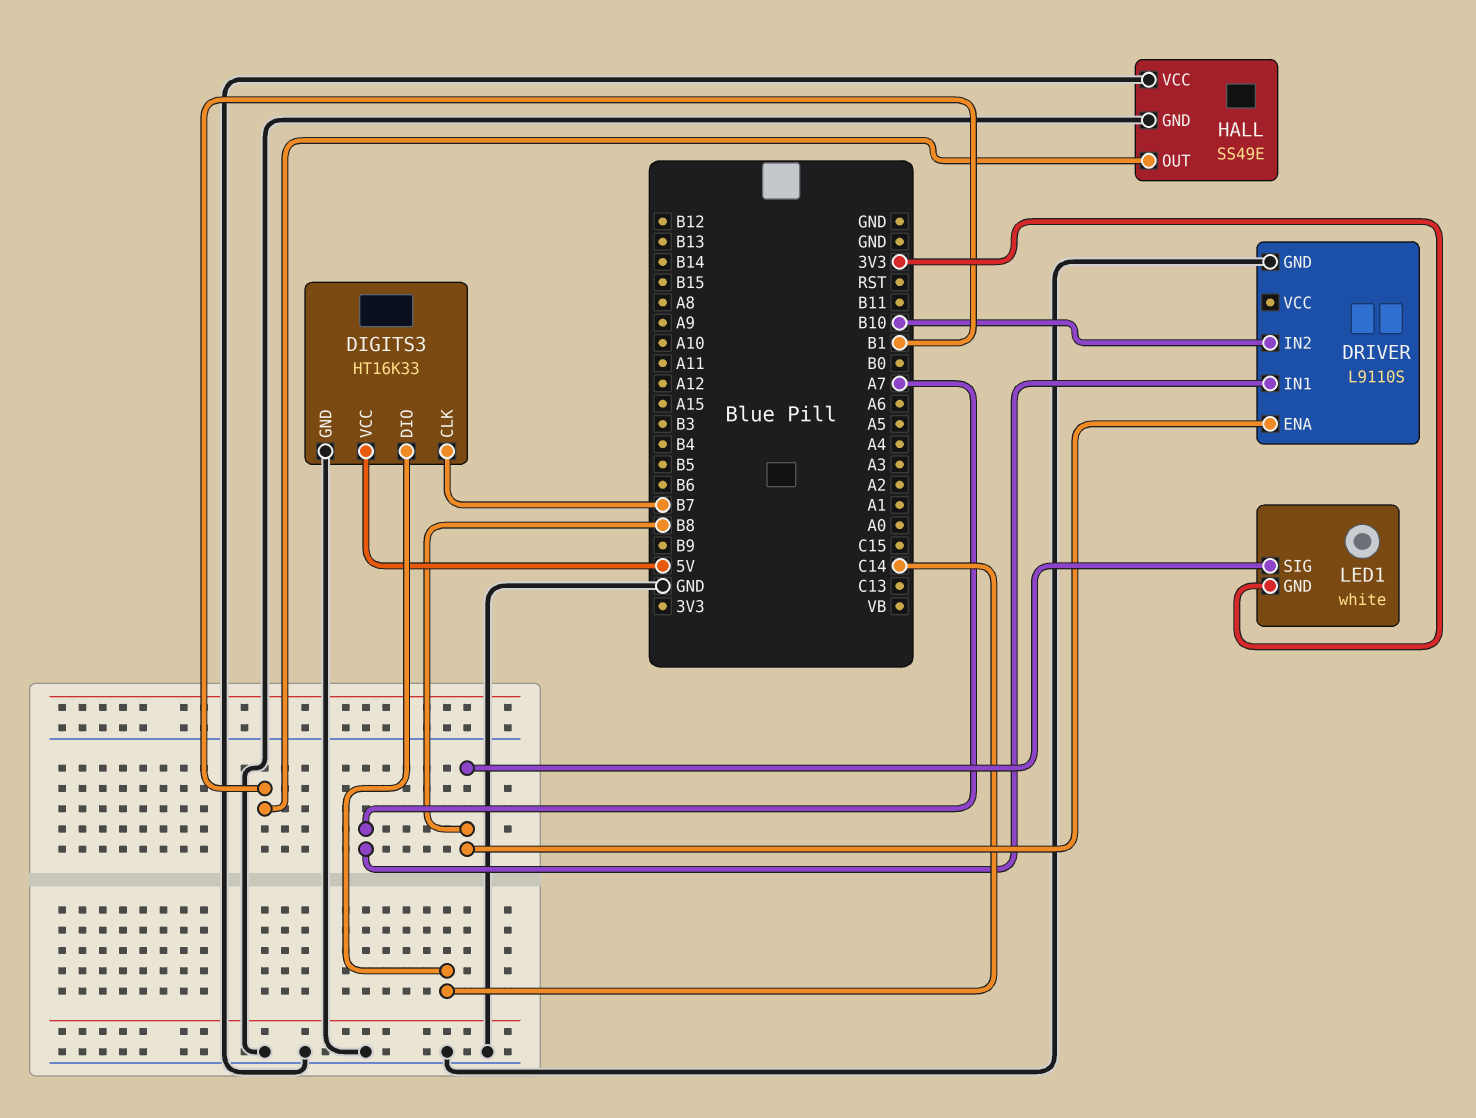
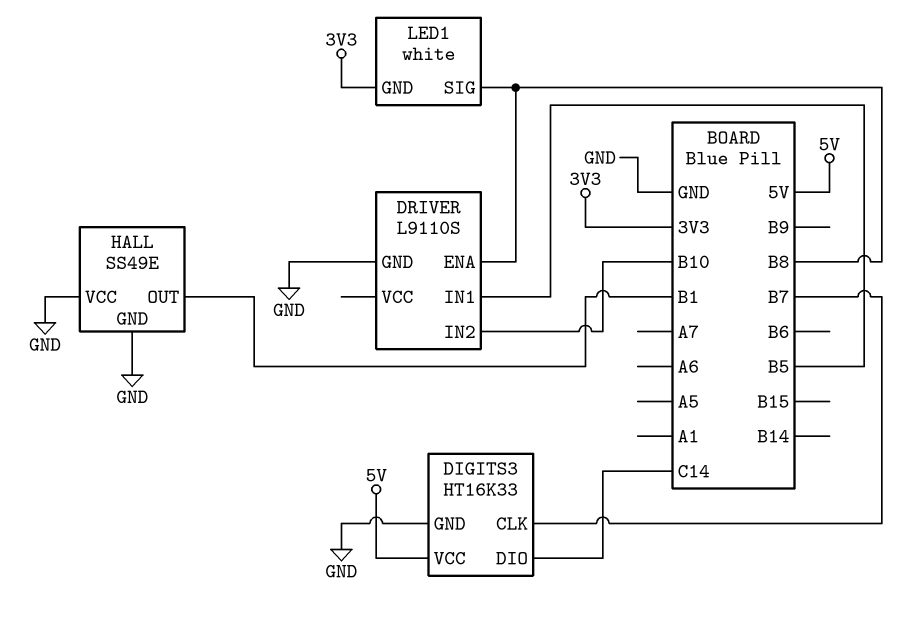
DRIVER pin IN1: A7 -> B5

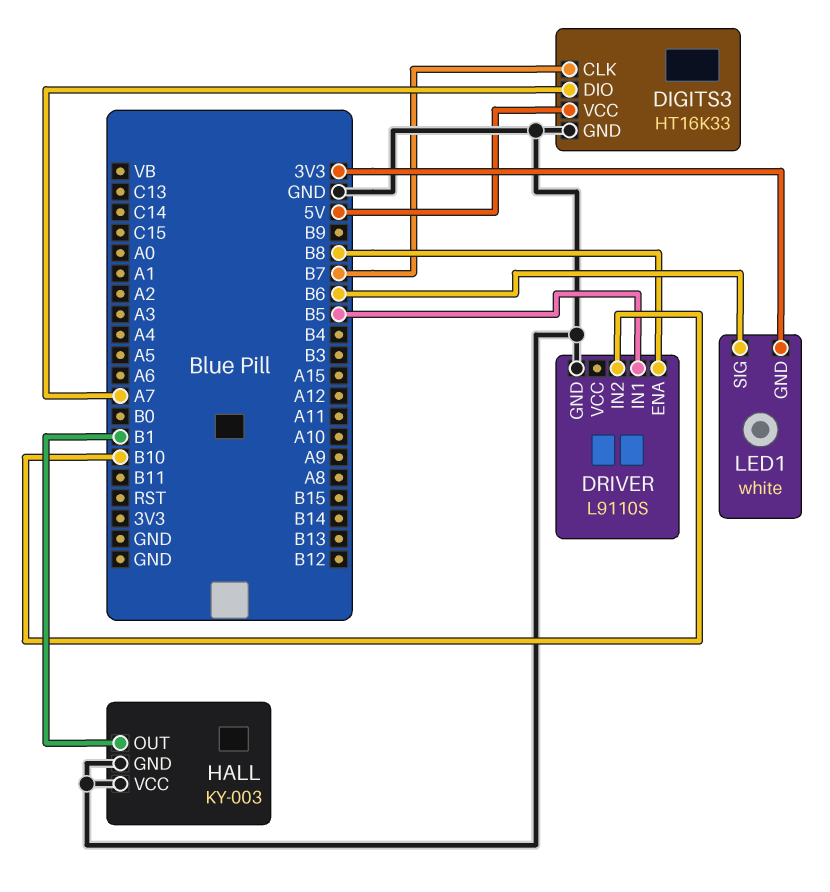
DIGITS3 pin DIO: C14 -> A7
HALL: SS49E -> KY-003
LED1 pin SIG: B8 -> B6

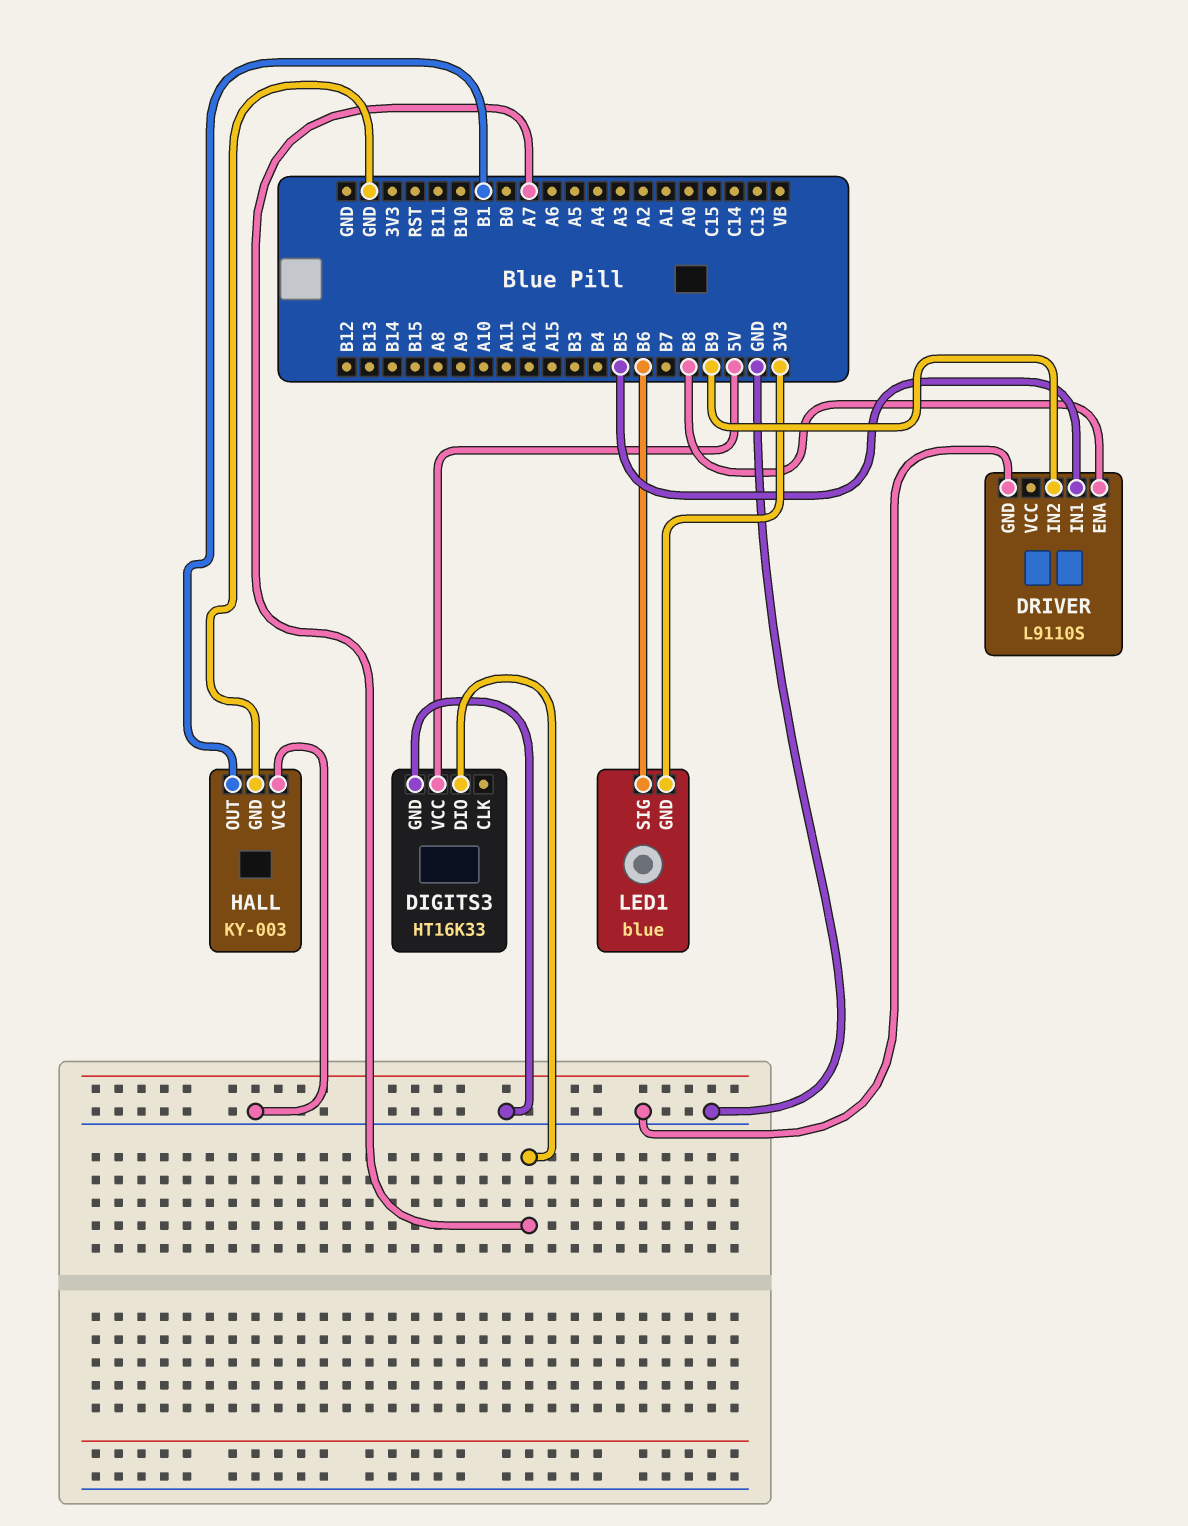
DIGITS3 pin CLK: B7 -> none
DRIVER pin IN2: B10 -> B9
LED1: white -> blue

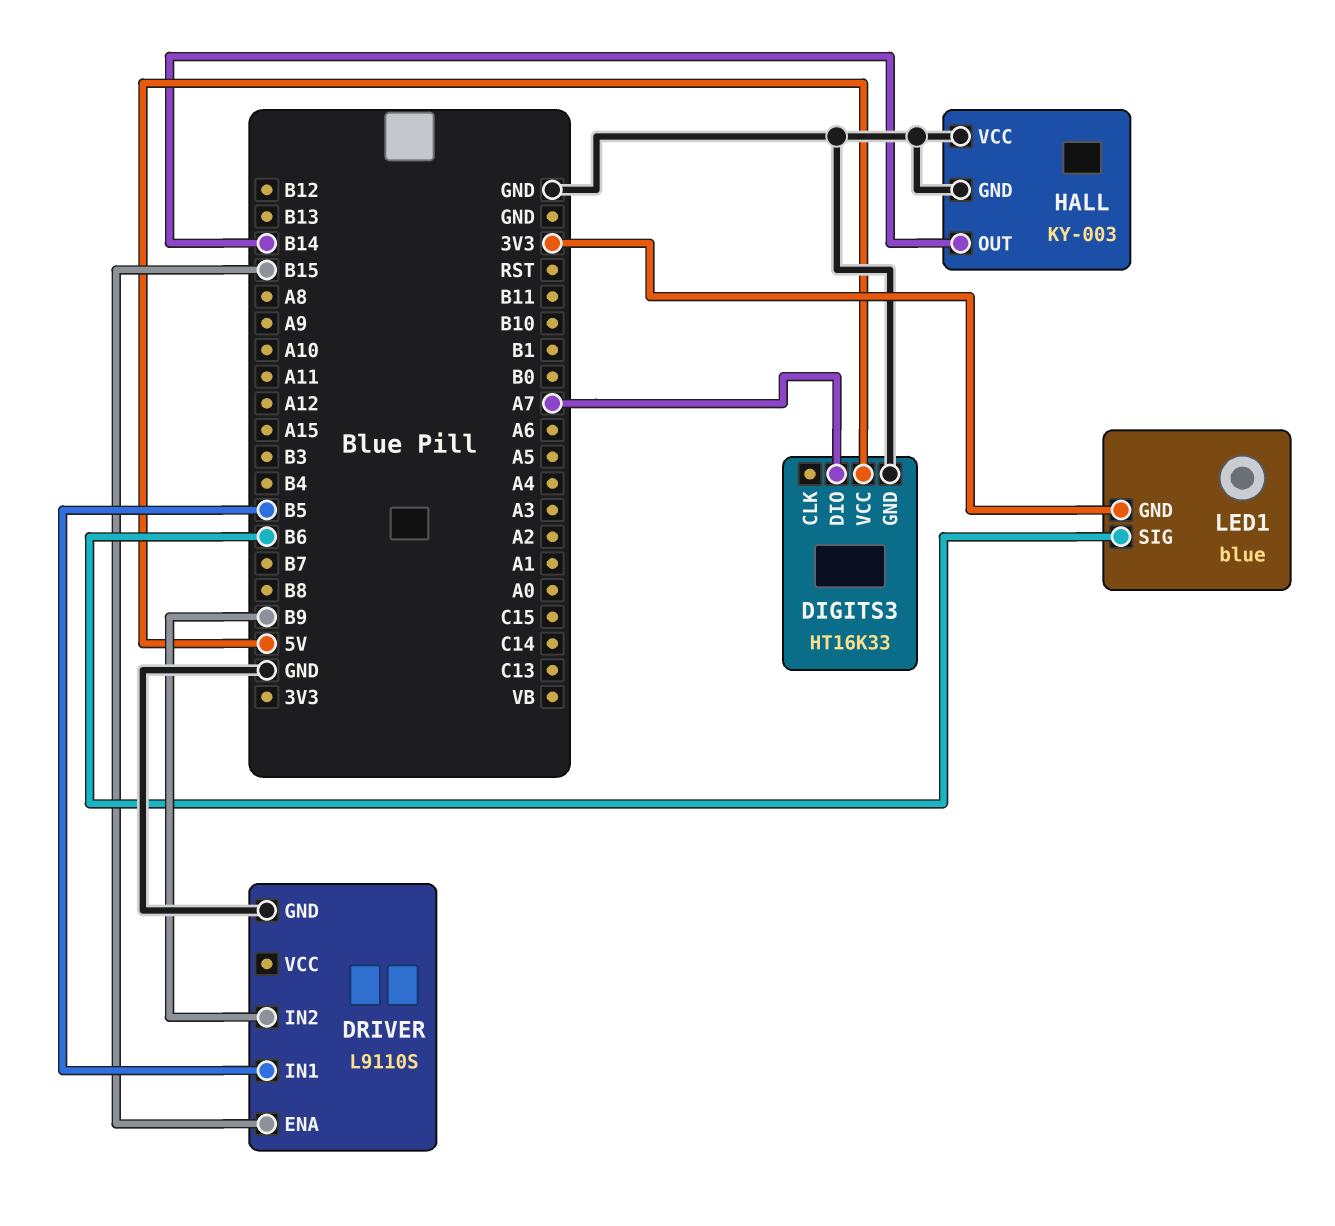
DRIVER pin ENA: B8 -> B15
HALL pin OUT: B1 -> B14

